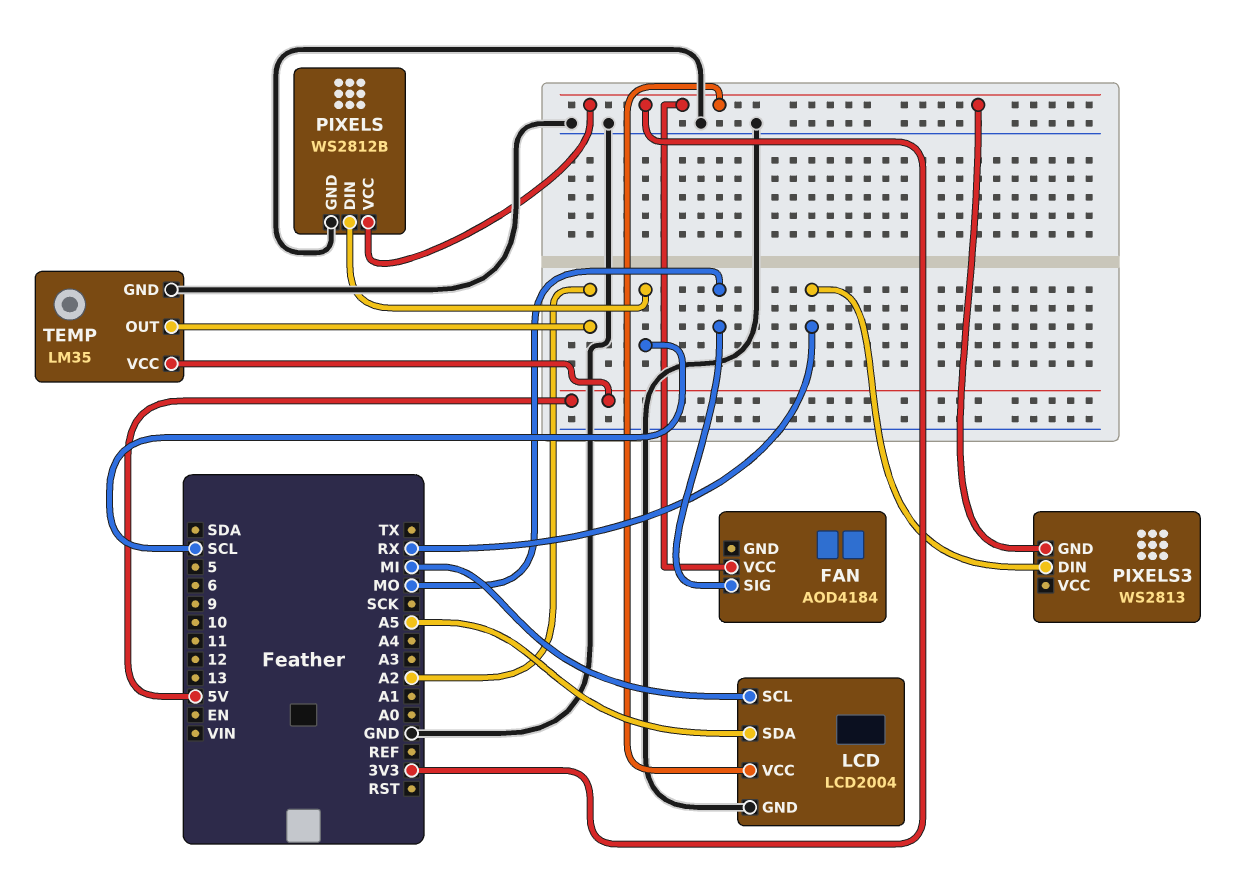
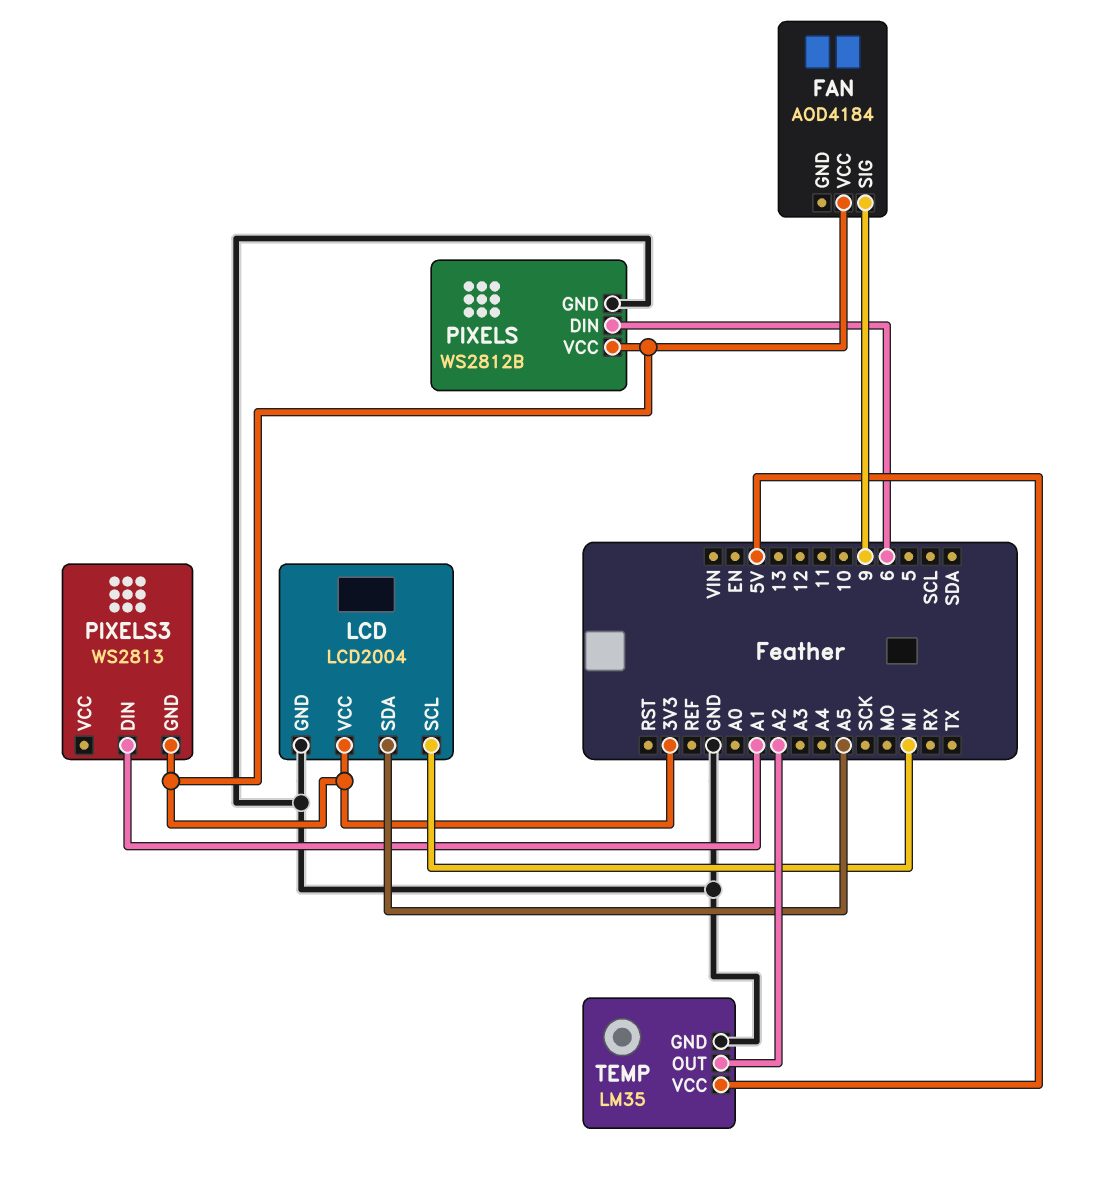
FAN pin SIG: MO -> 9
PIXELS pin DIN: SCL -> 6
PIXELS3 pin DIN: RX -> A1

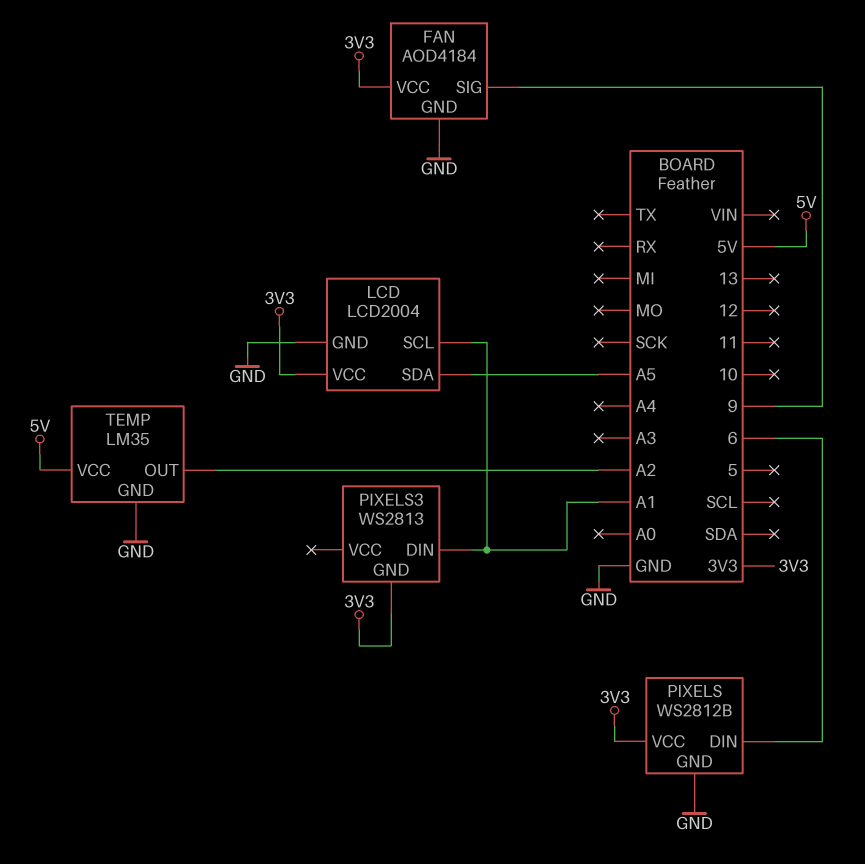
FAN pin GND: none -> GND
LCD pin SCL: MI -> A1

